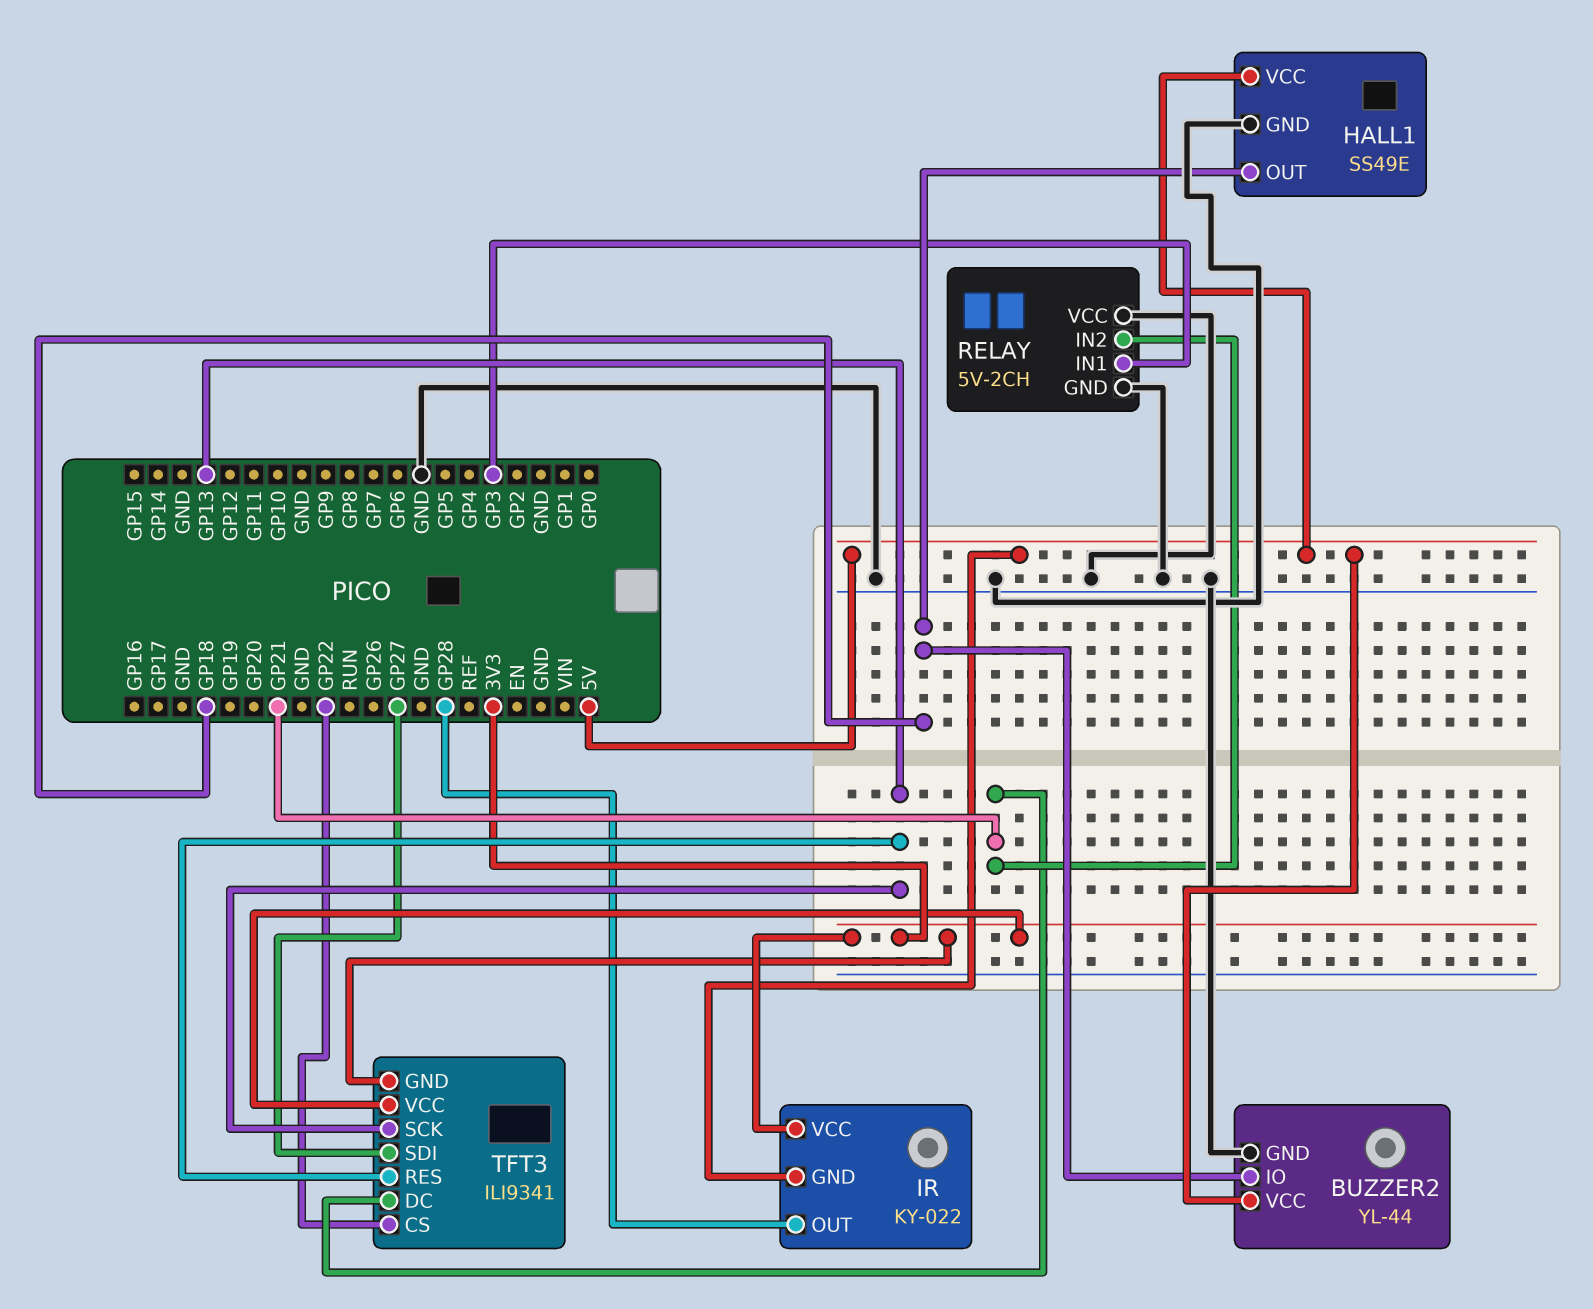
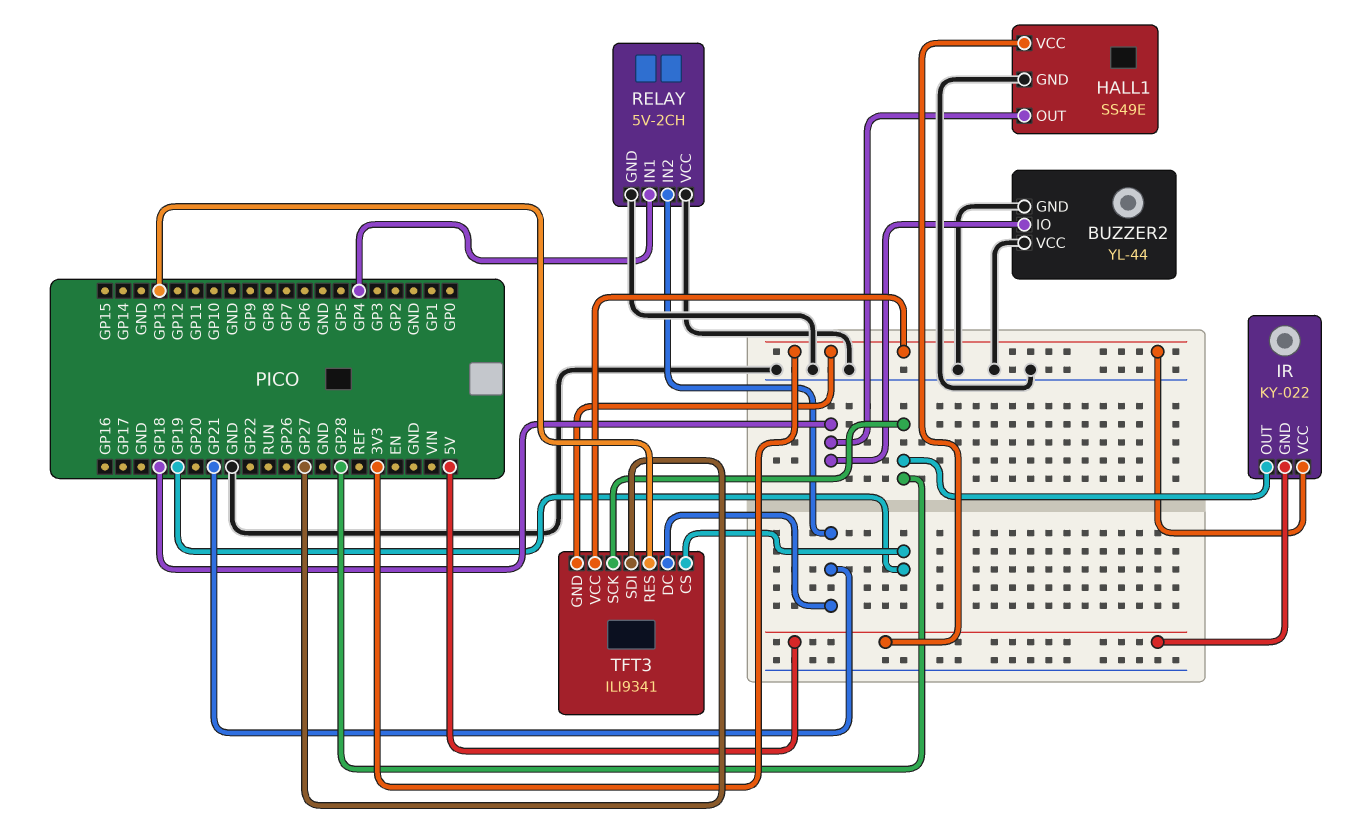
BUZZER2 pin VCC: 5V -> GND
RELAY pin IN1: GP3 -> GP4
TFT3 pin CS: GP22 -> GP19
TFT3 pin SCK: GP13 -> GP28

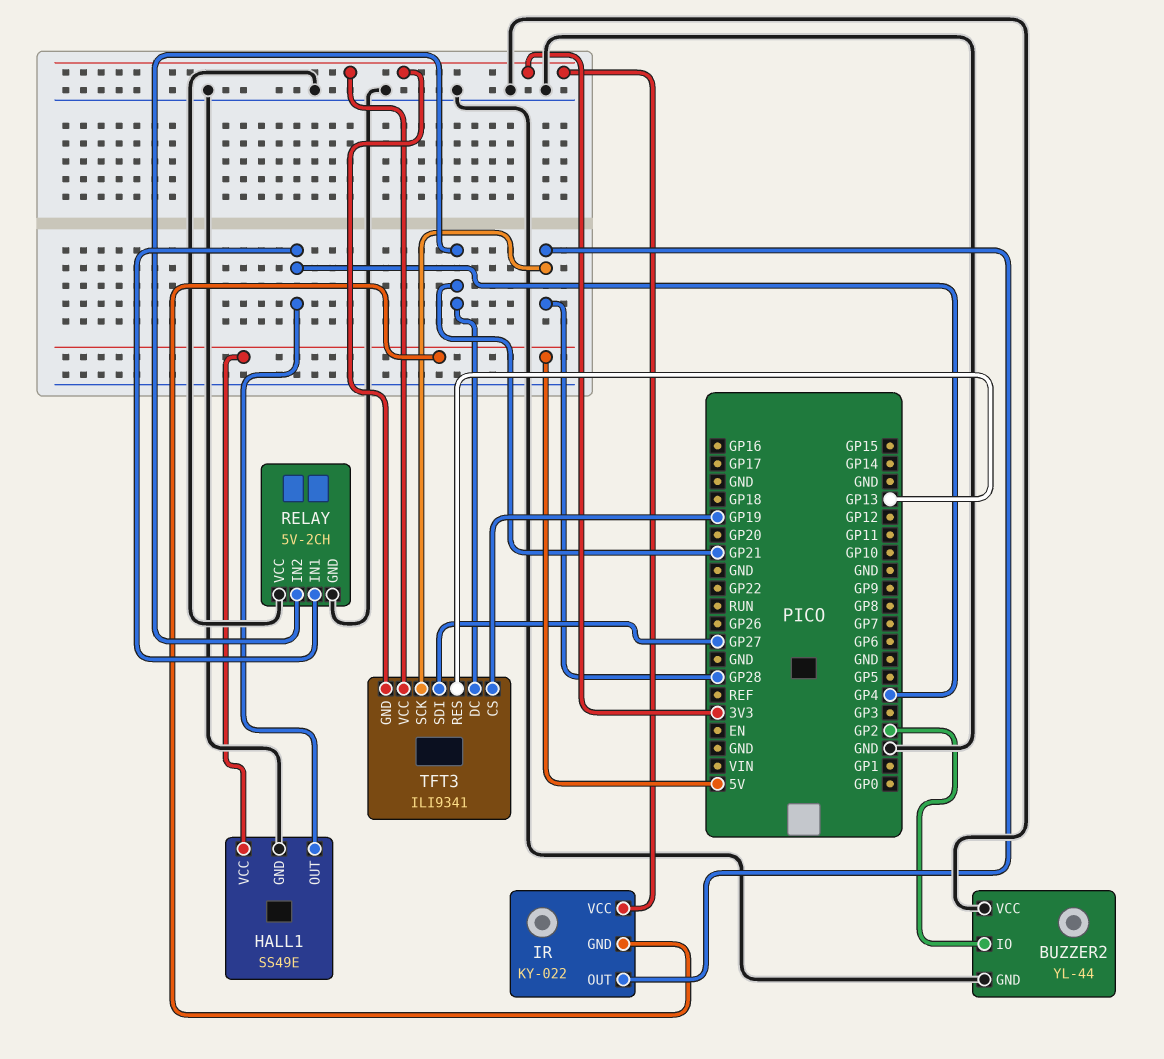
BUZZER2 pin IO: GP18 -> GP2
HALL1 pin OUT: GP18 -> GP4

